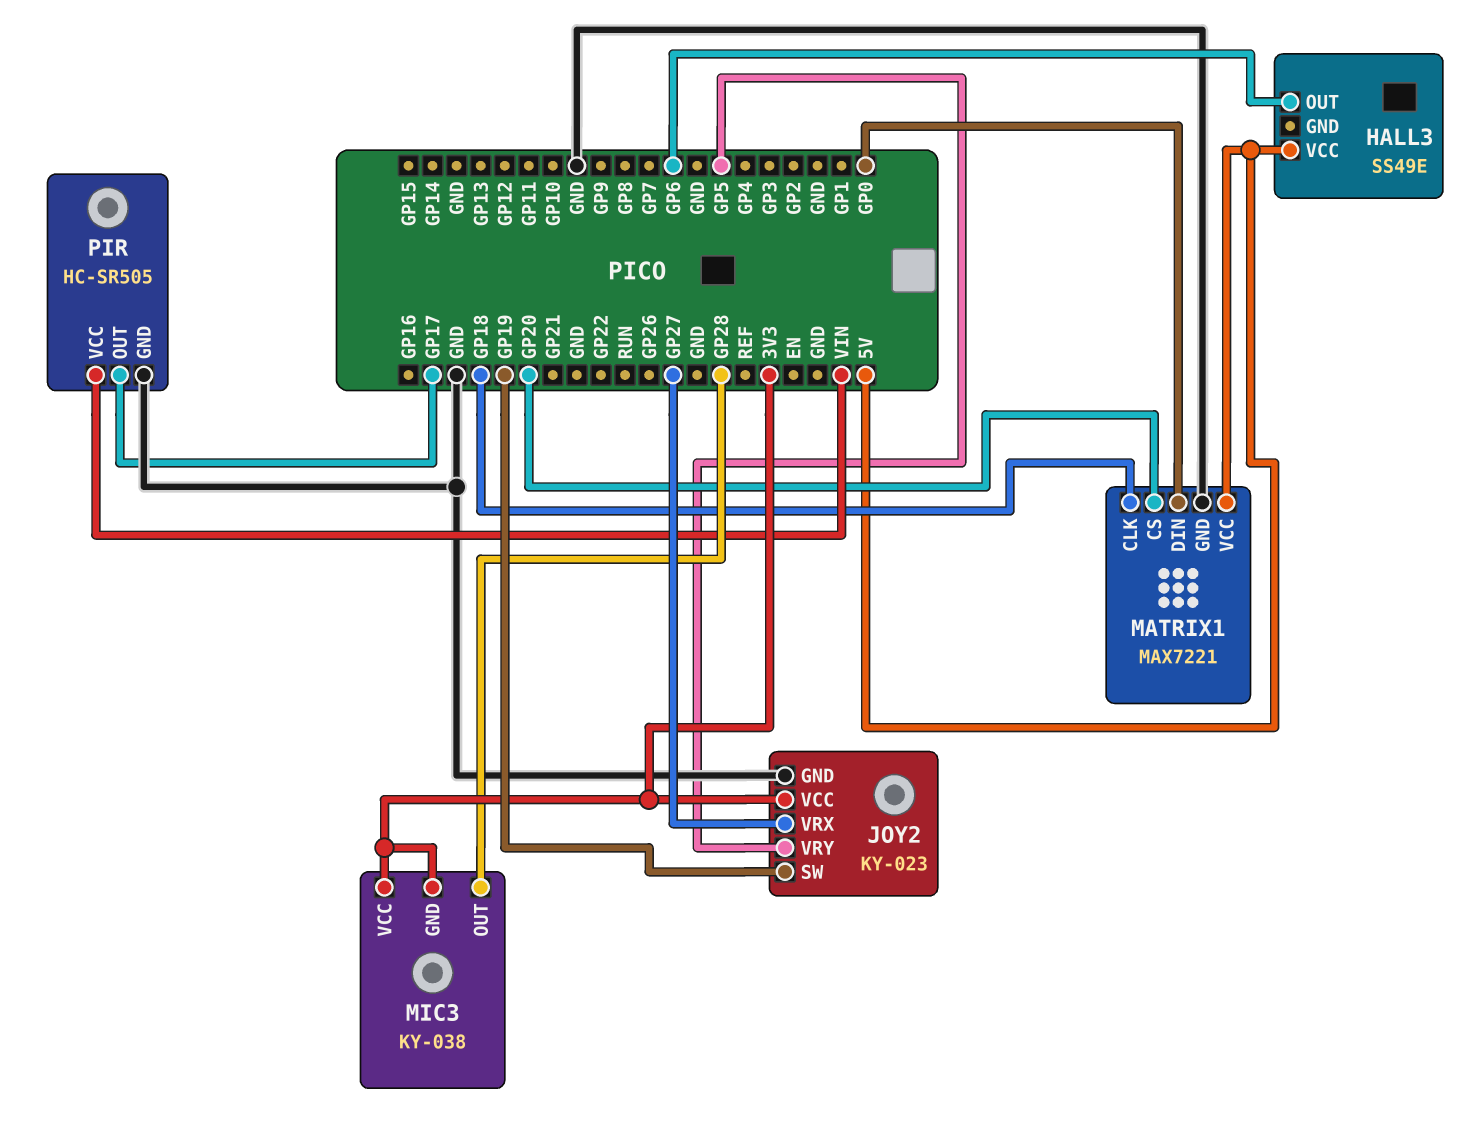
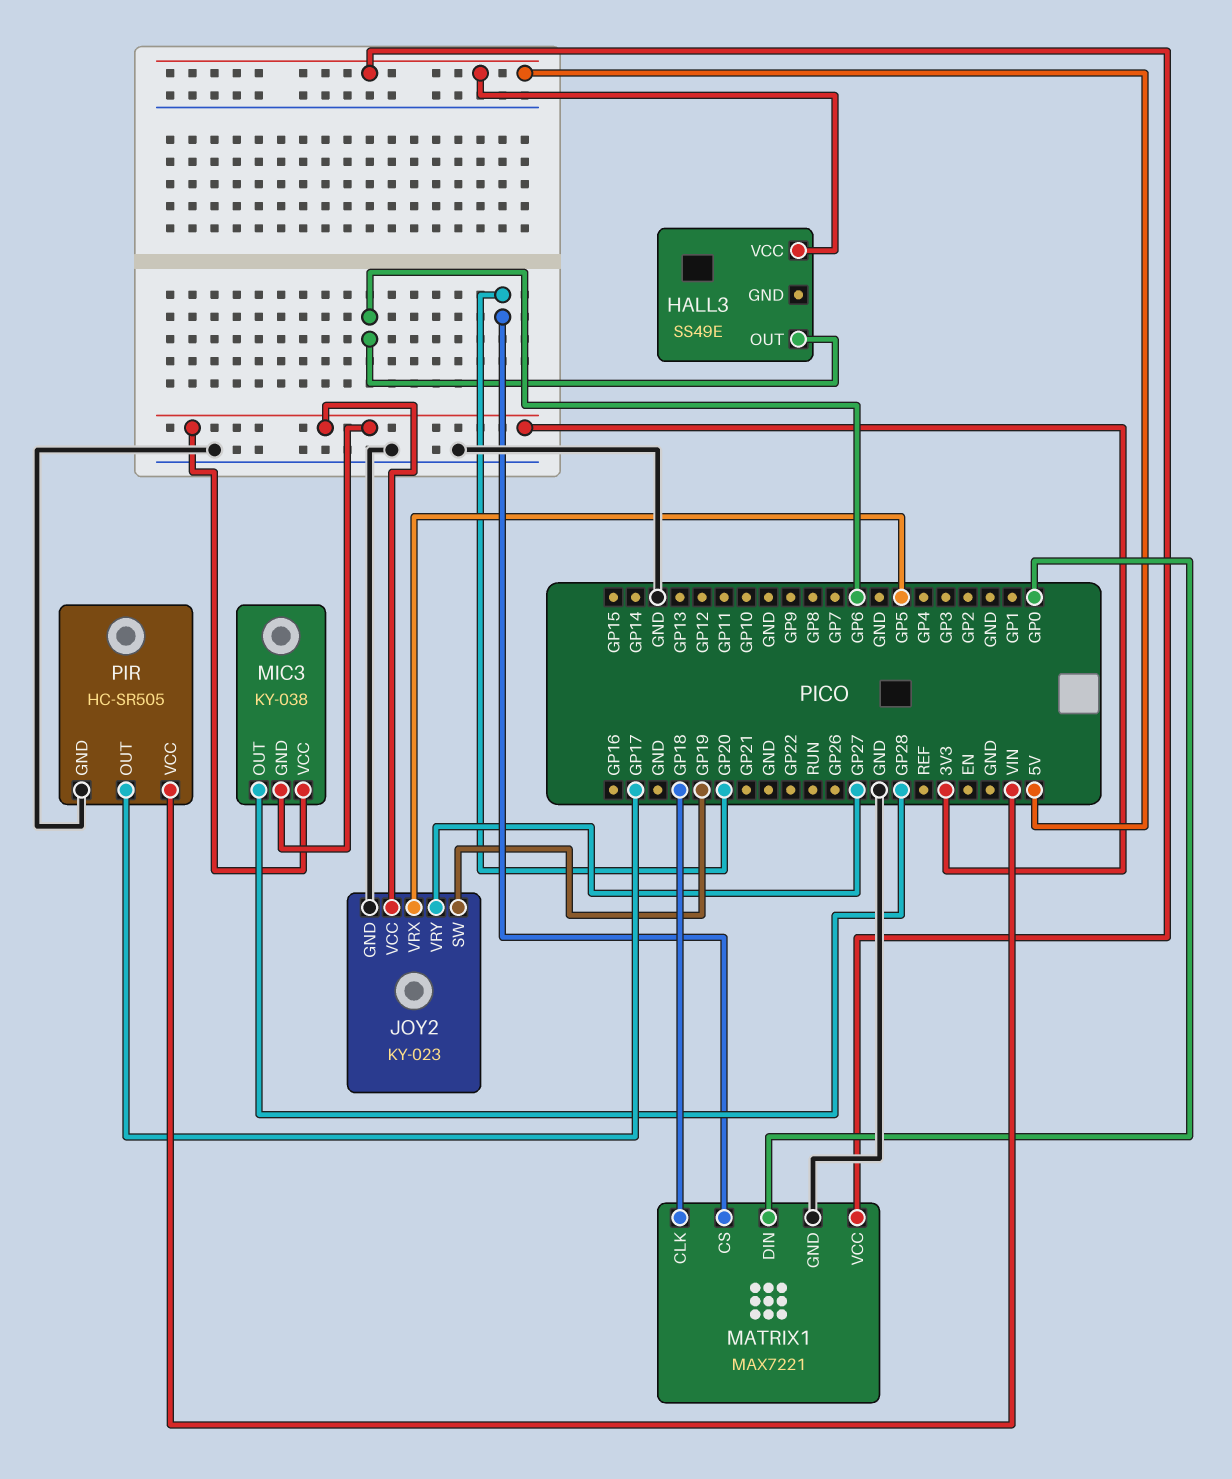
JOY2 pin VRX: GP27 -> GP5
JOY2 pin VRY: GP5 -> GP27

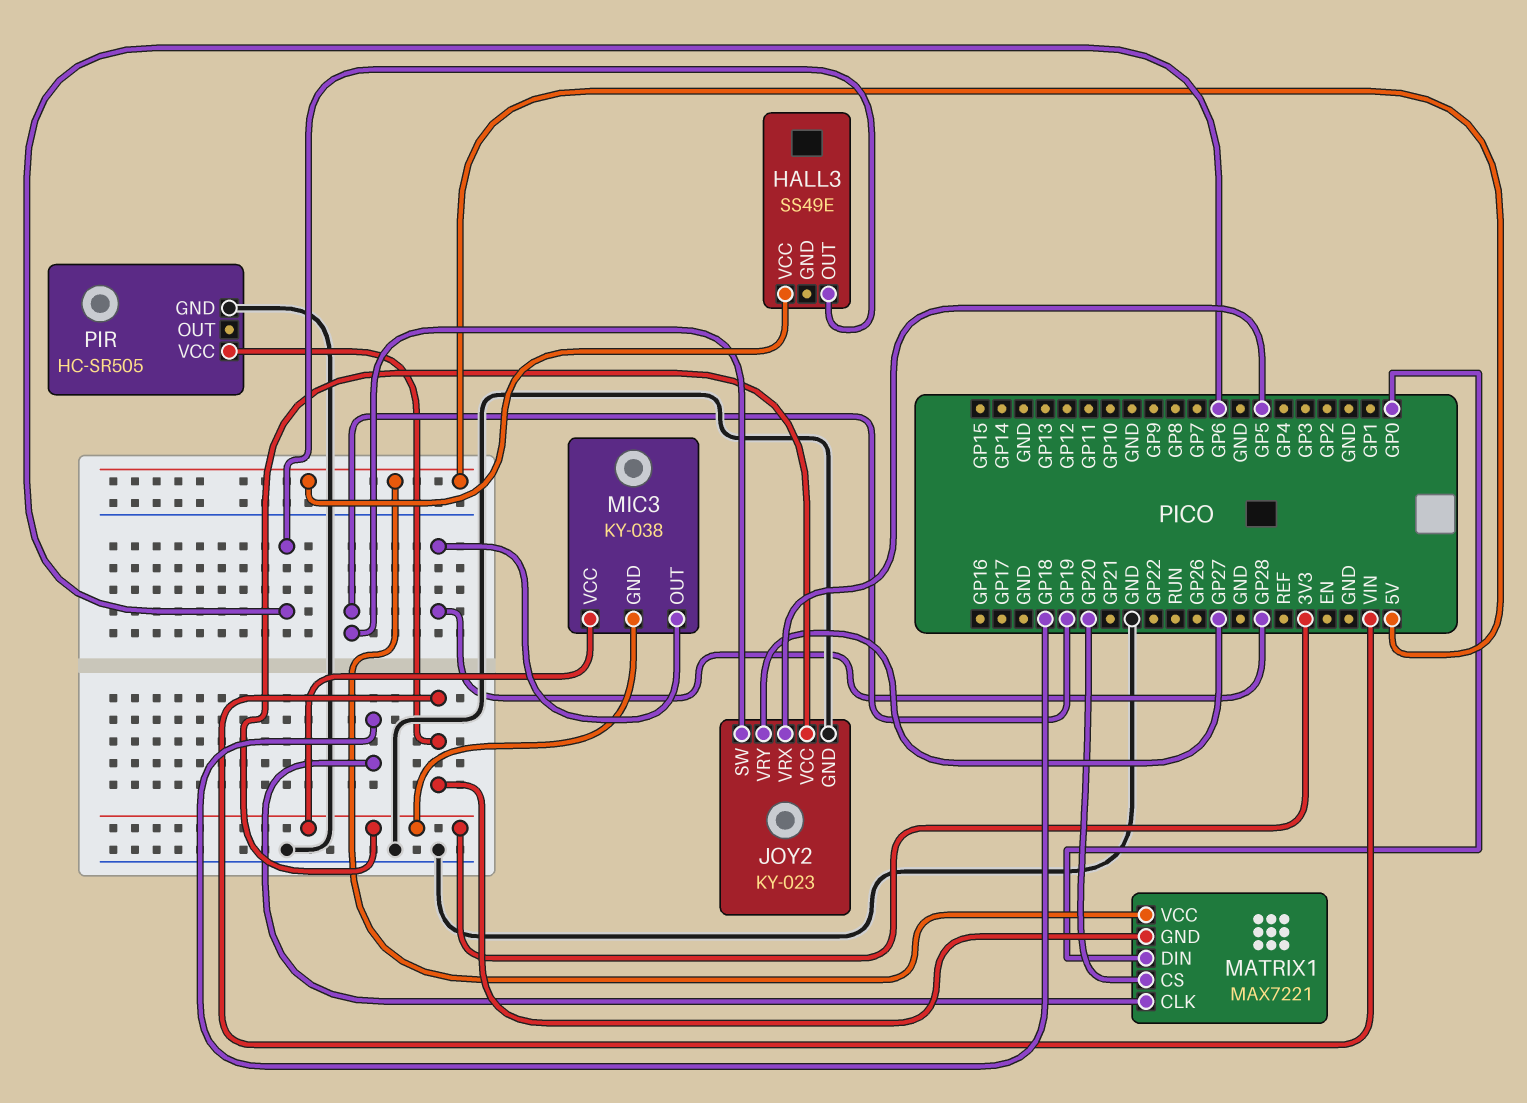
MATRIX1 pin GND: GND -> VIN
PIR pin OUT: GP17 -> none

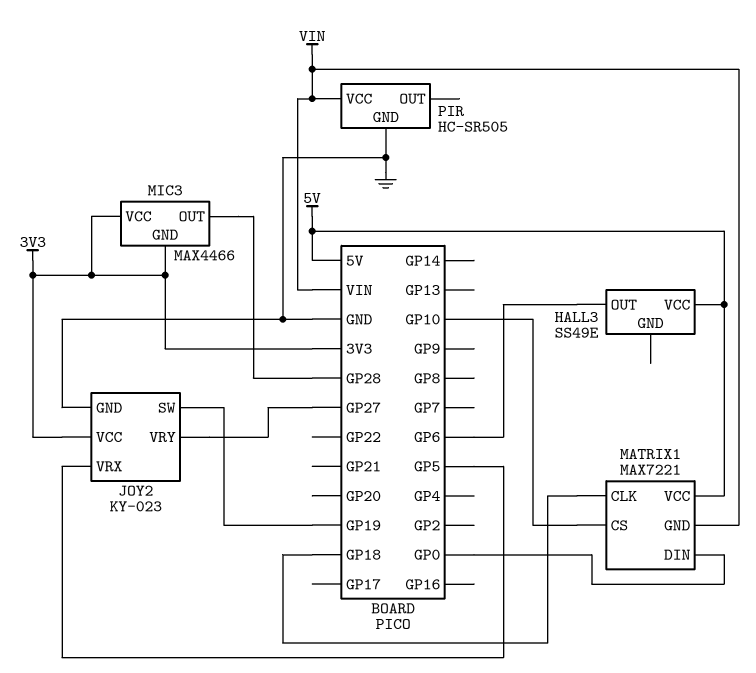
MATRIX1 pin CS: GP20 -> GP10
MIC3: KY-038 -> MAX4466

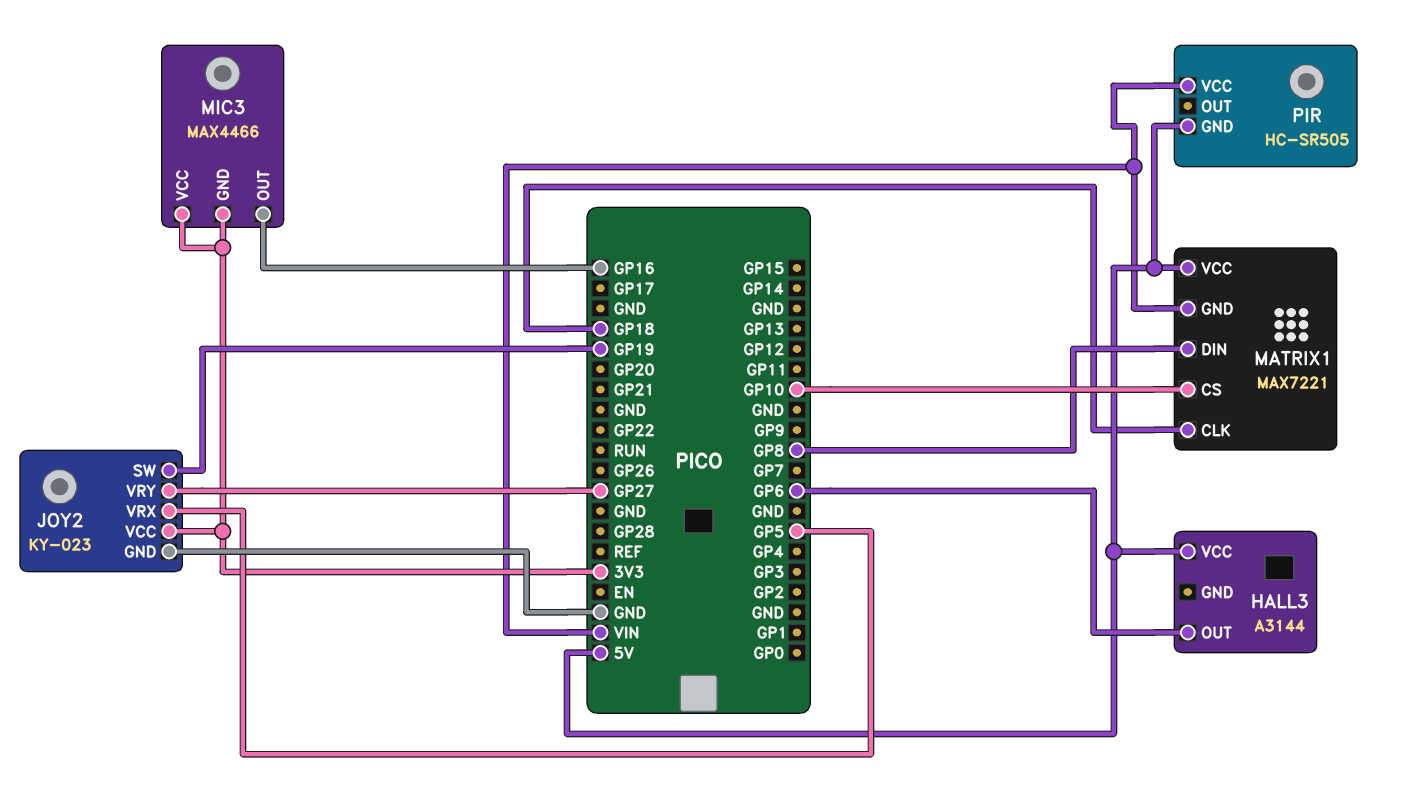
HALL3: SS49E -> A3144
MATRIX1 pin DIN: GP0 -> GP8
MIC3 pin OUT: GP28 -> GP16
PIR pin GND: GND -> 5V

